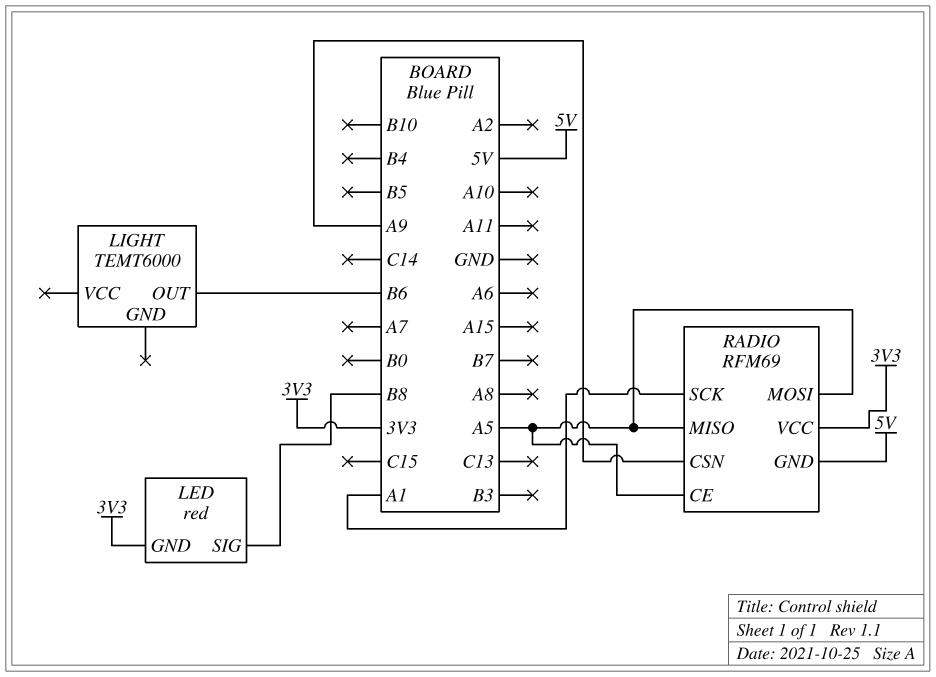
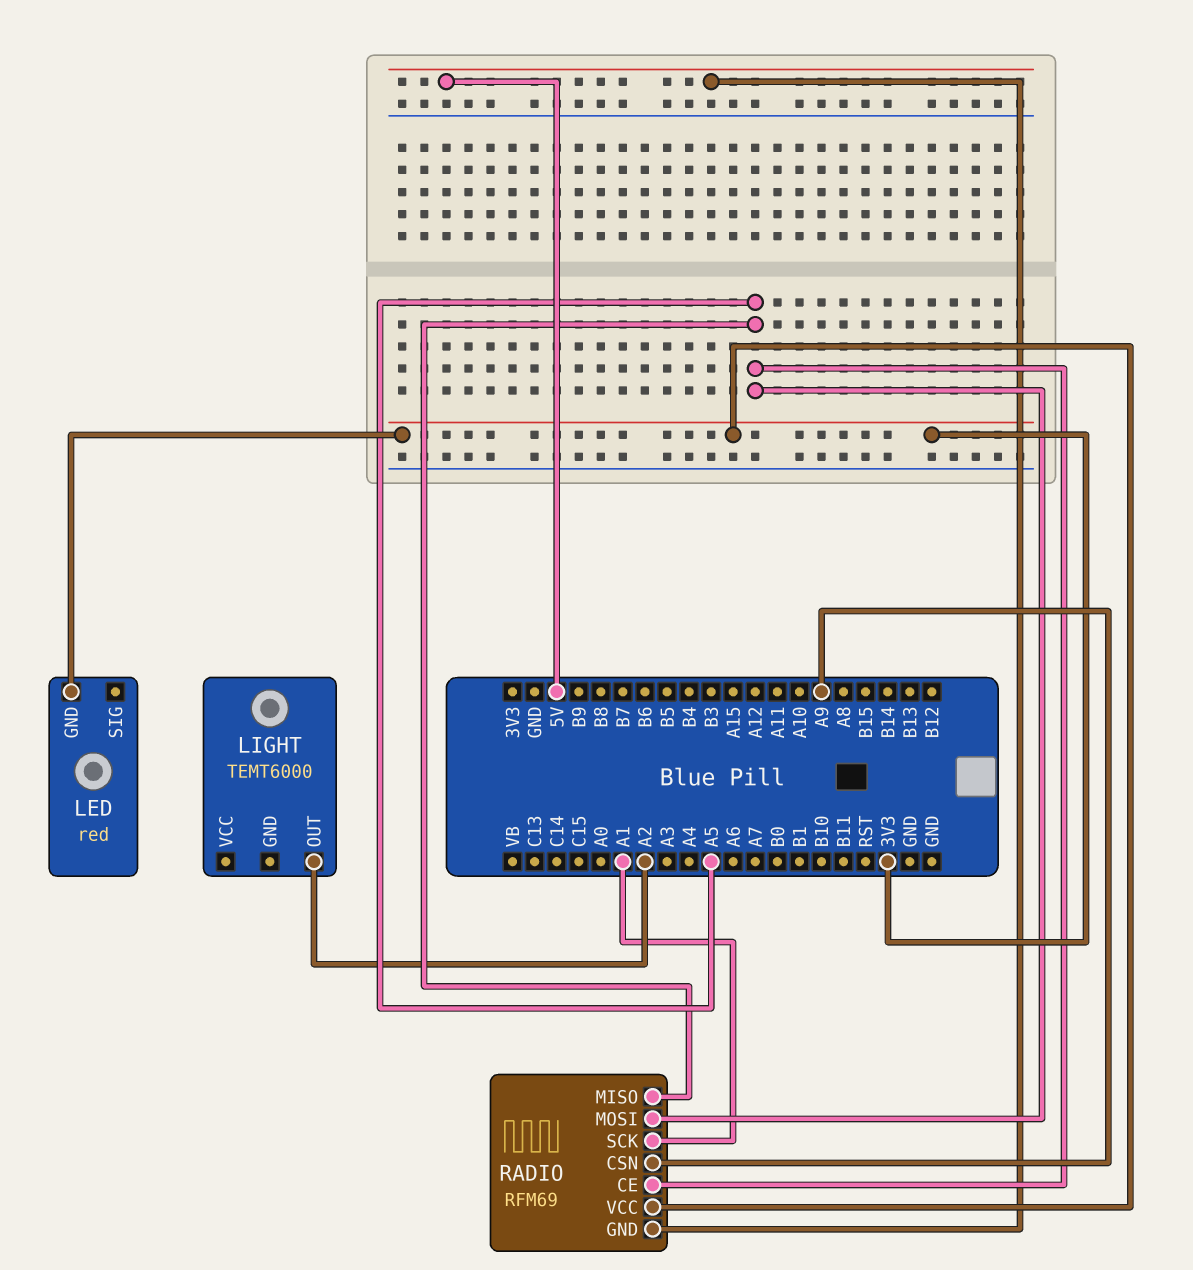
LED pin SIG: B8 -> none
LIGHT pin OUT: B6 -> A2

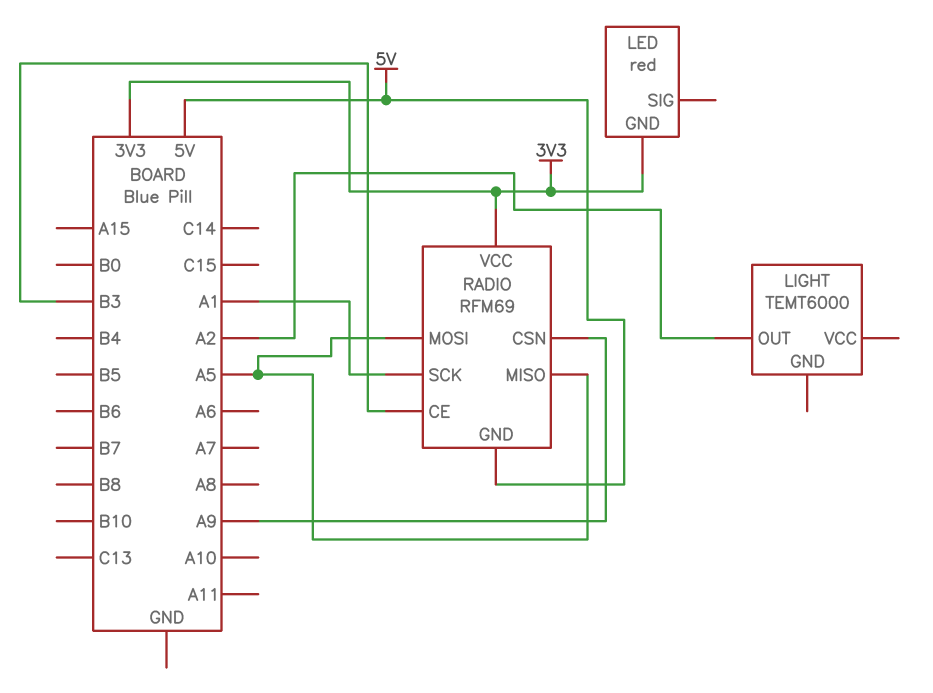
RADIO pin CE: A5 -> B3

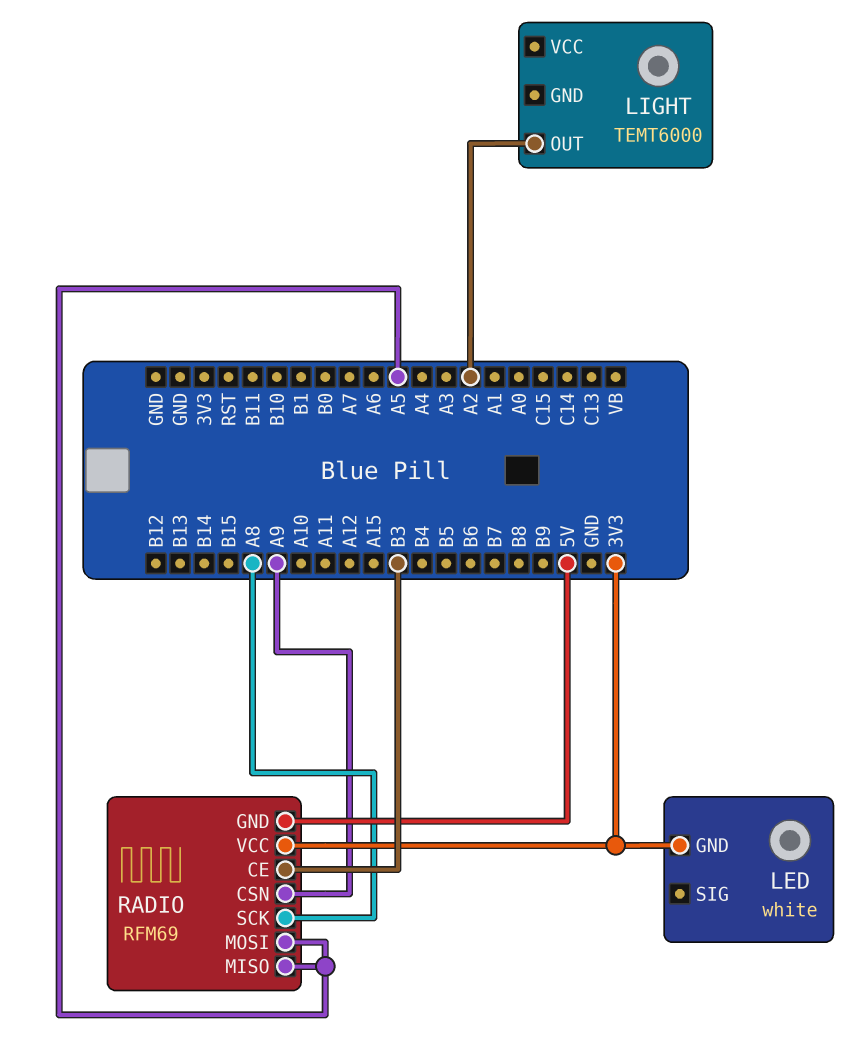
LED: red -> white
RADIO pin SCK: A1 -> A8

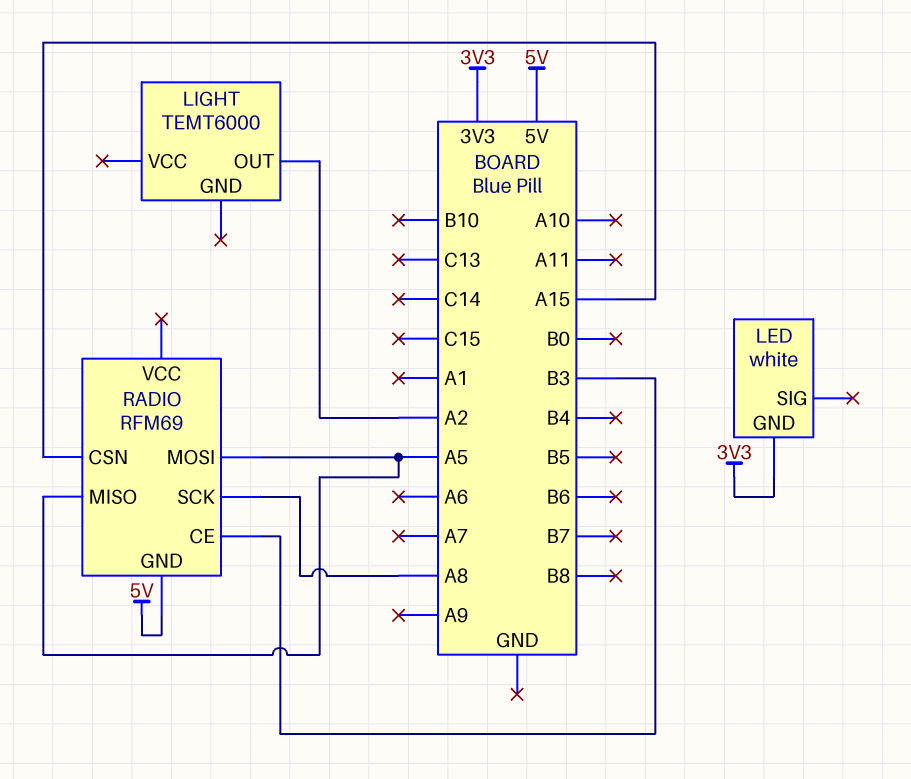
RADIO pin CSN: A9 -> A15
RADIO pin VCC: 3V3 -> none

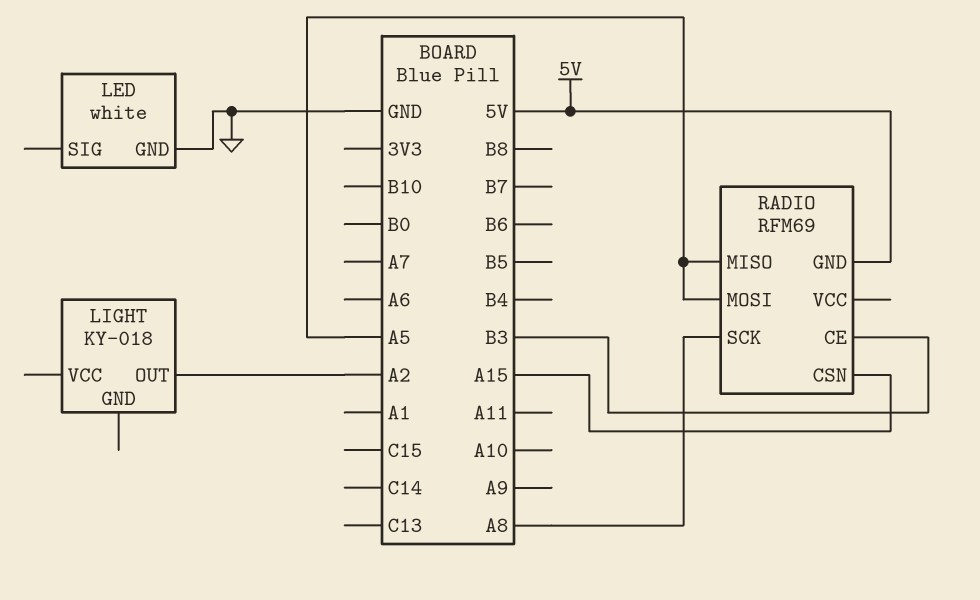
LED pin GND: 3V3 -> GND
LIGHT: TEMT6000 -> KY-018

